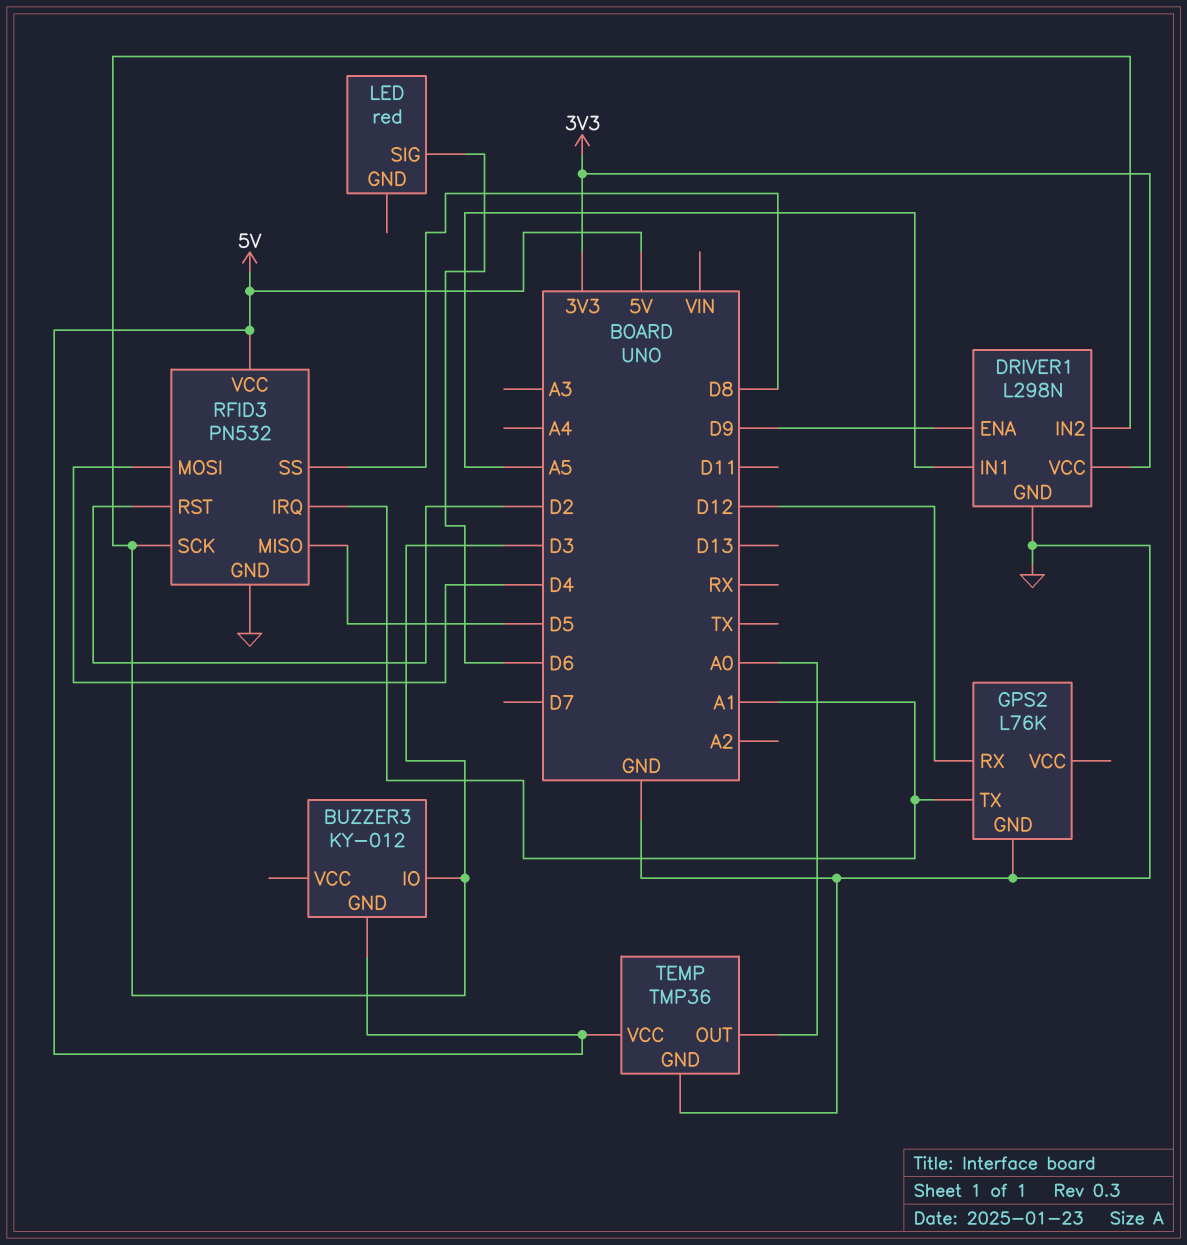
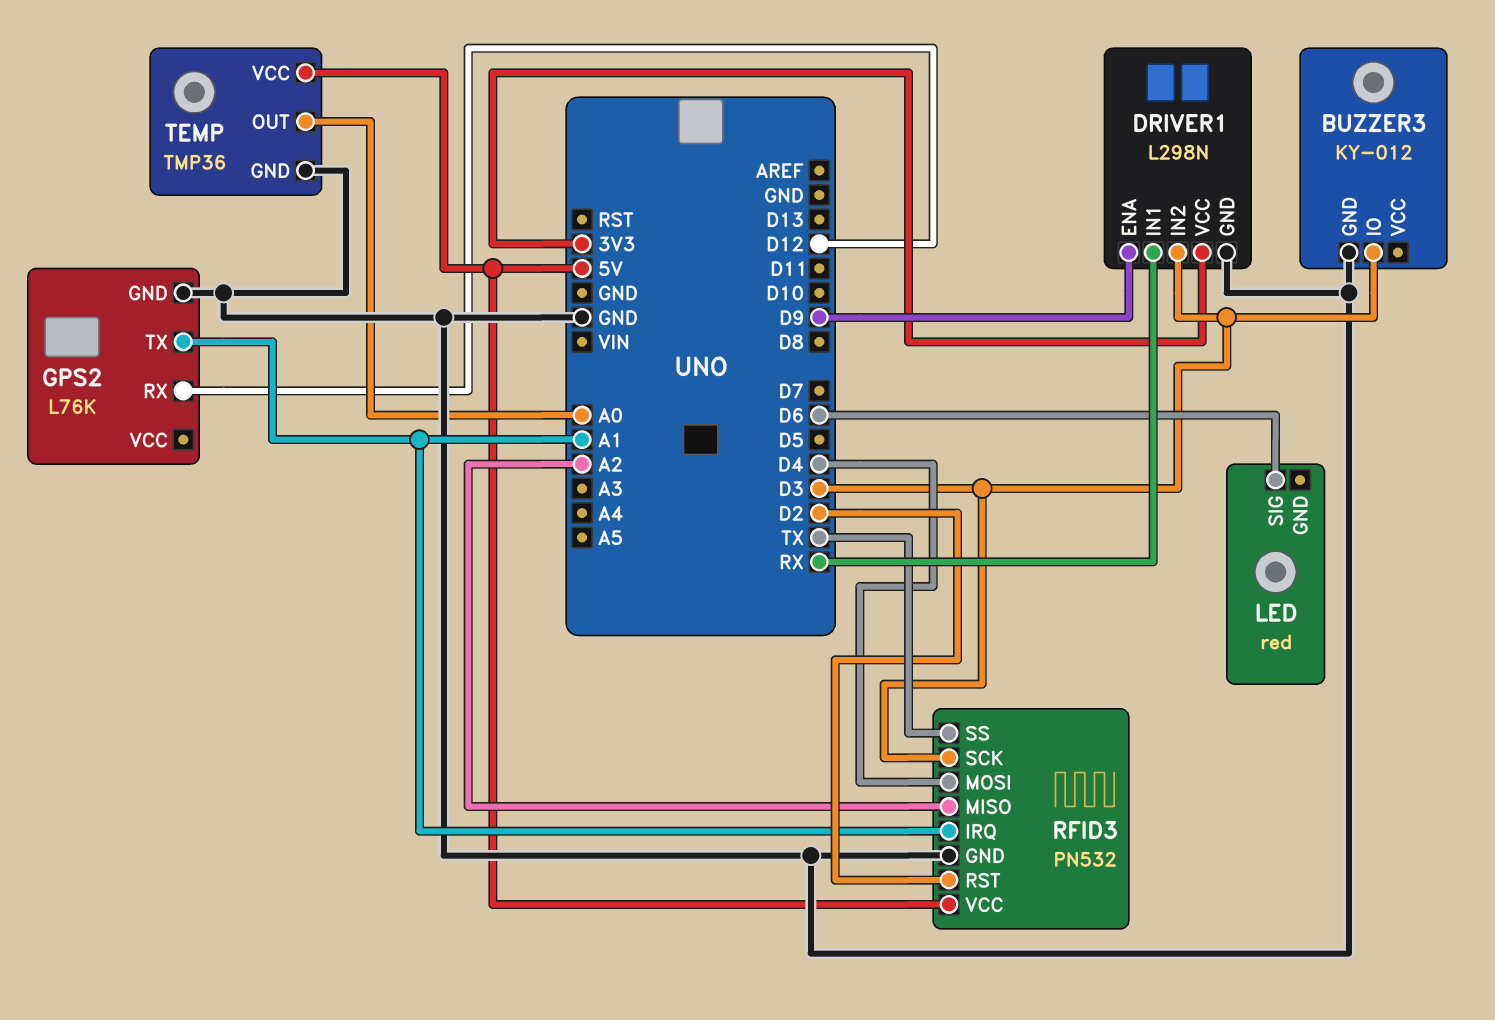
BUZZER3 pin GND: 5V -> GND
DRIVER1 pin IN1: A5 -> RX
RFID3 pin MISO: D5 -> A2
RFID3 pin SS: D8 -> TX

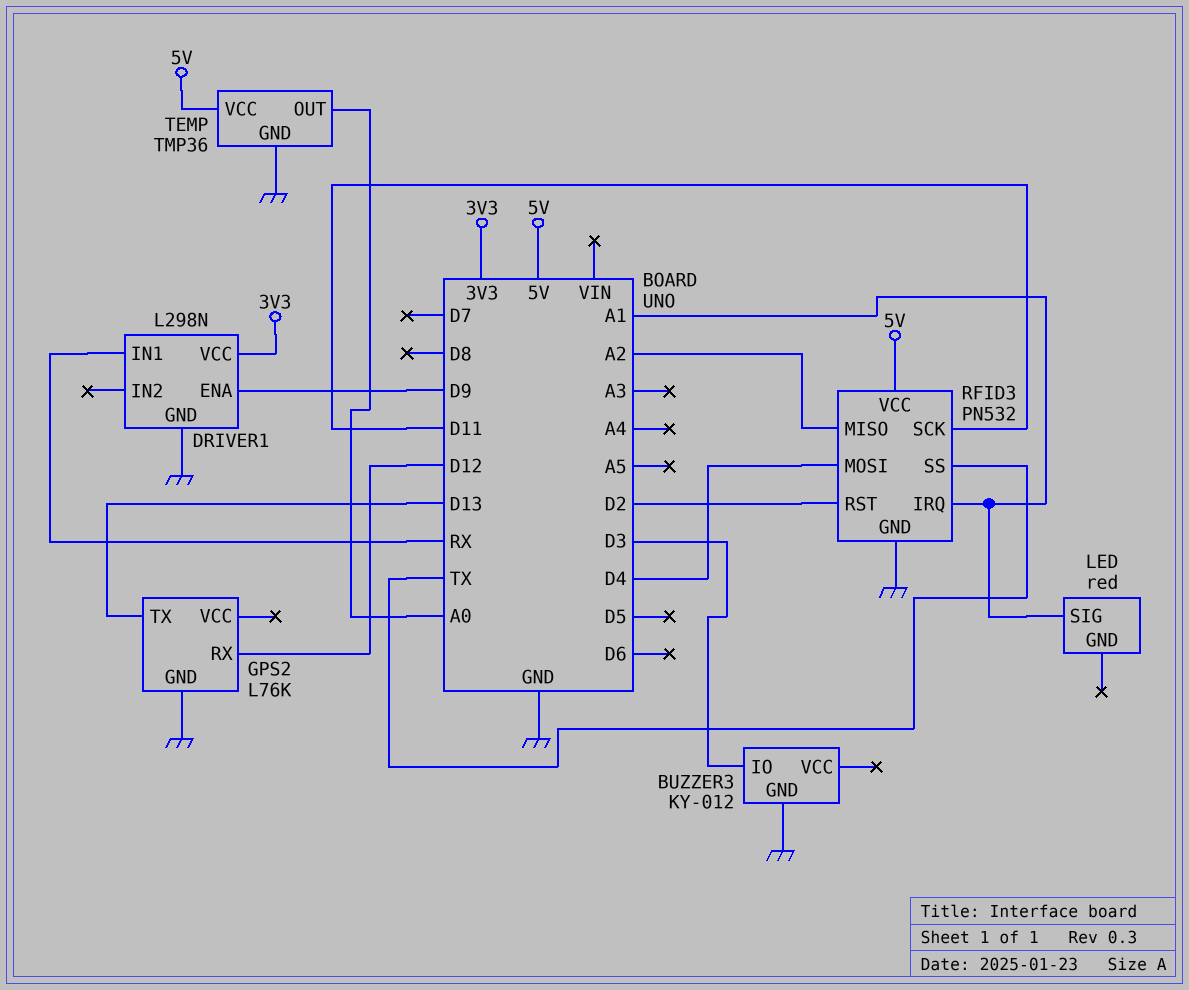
DRIVER1 pin IN2: D3 -> none
GPS2 pin TX: A1 -> D13
LED pin SIG: D6 -> A1
RFID3 pin SCK: D3 -> D11

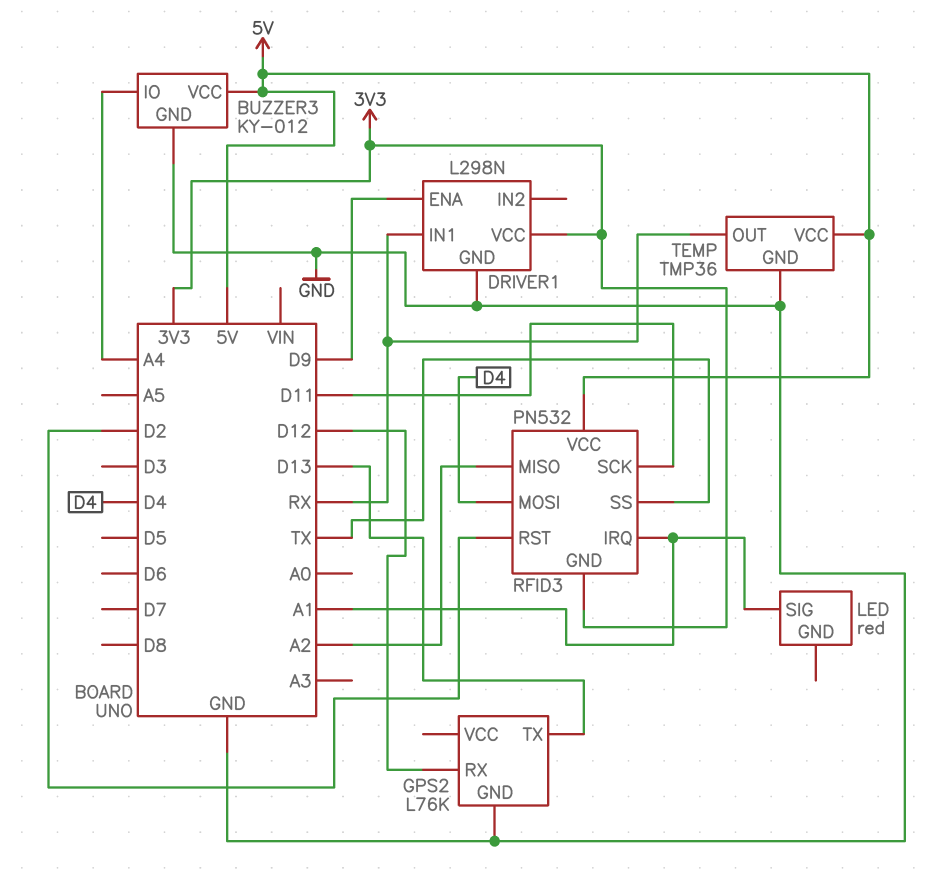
BUZZER3 pin IO: D3 -> A4
BUZZER3 pin VCC: none -> 5V
RFID3 pin GND: GND -> 3V3
TEMP pin OUT: A0 -> RX

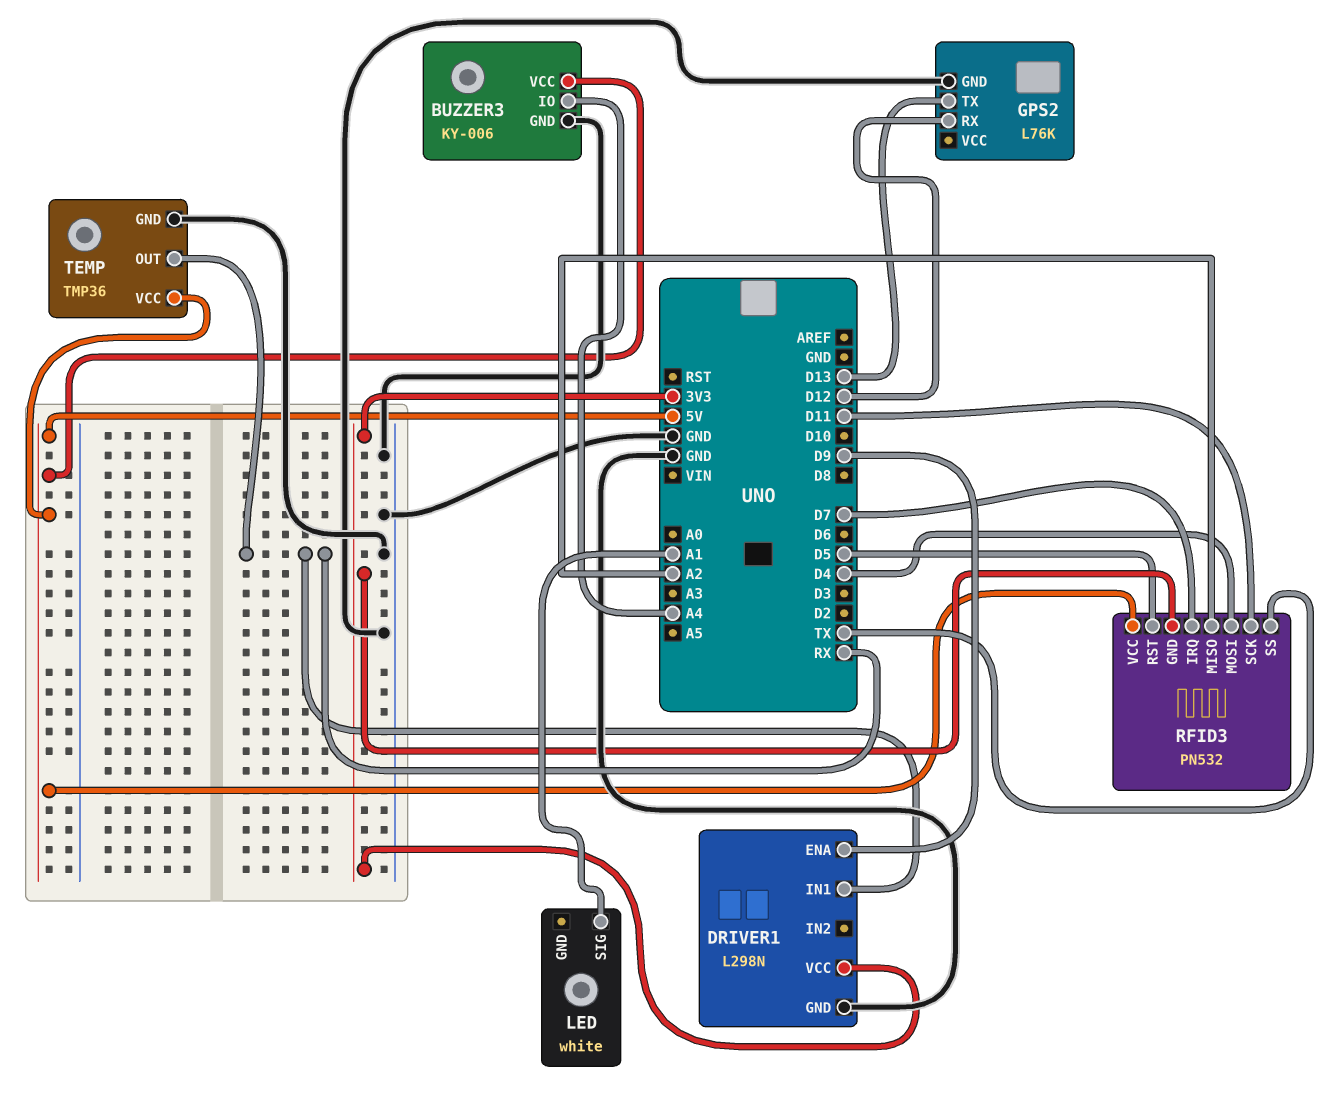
BUZZER3: KY-012 -> KY-006
LED: red -> white
RFID3 pin IRQ: A1 -> D7
RFID3 pin RST: D2 -> D5

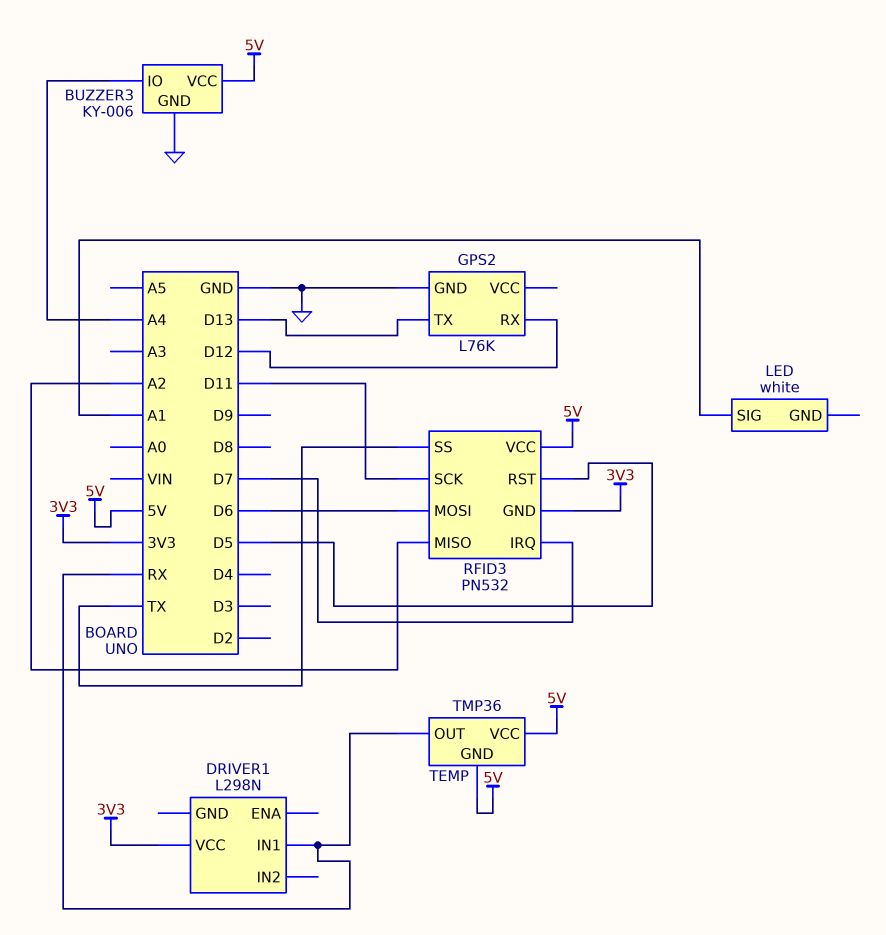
DRIVER1 pin ENA: D9 -> none
DRIVER1 pin GND: GND -> none
RFID3 pin MOSI: D4 -> D6
TEMP pin GND: GND -> 5V

